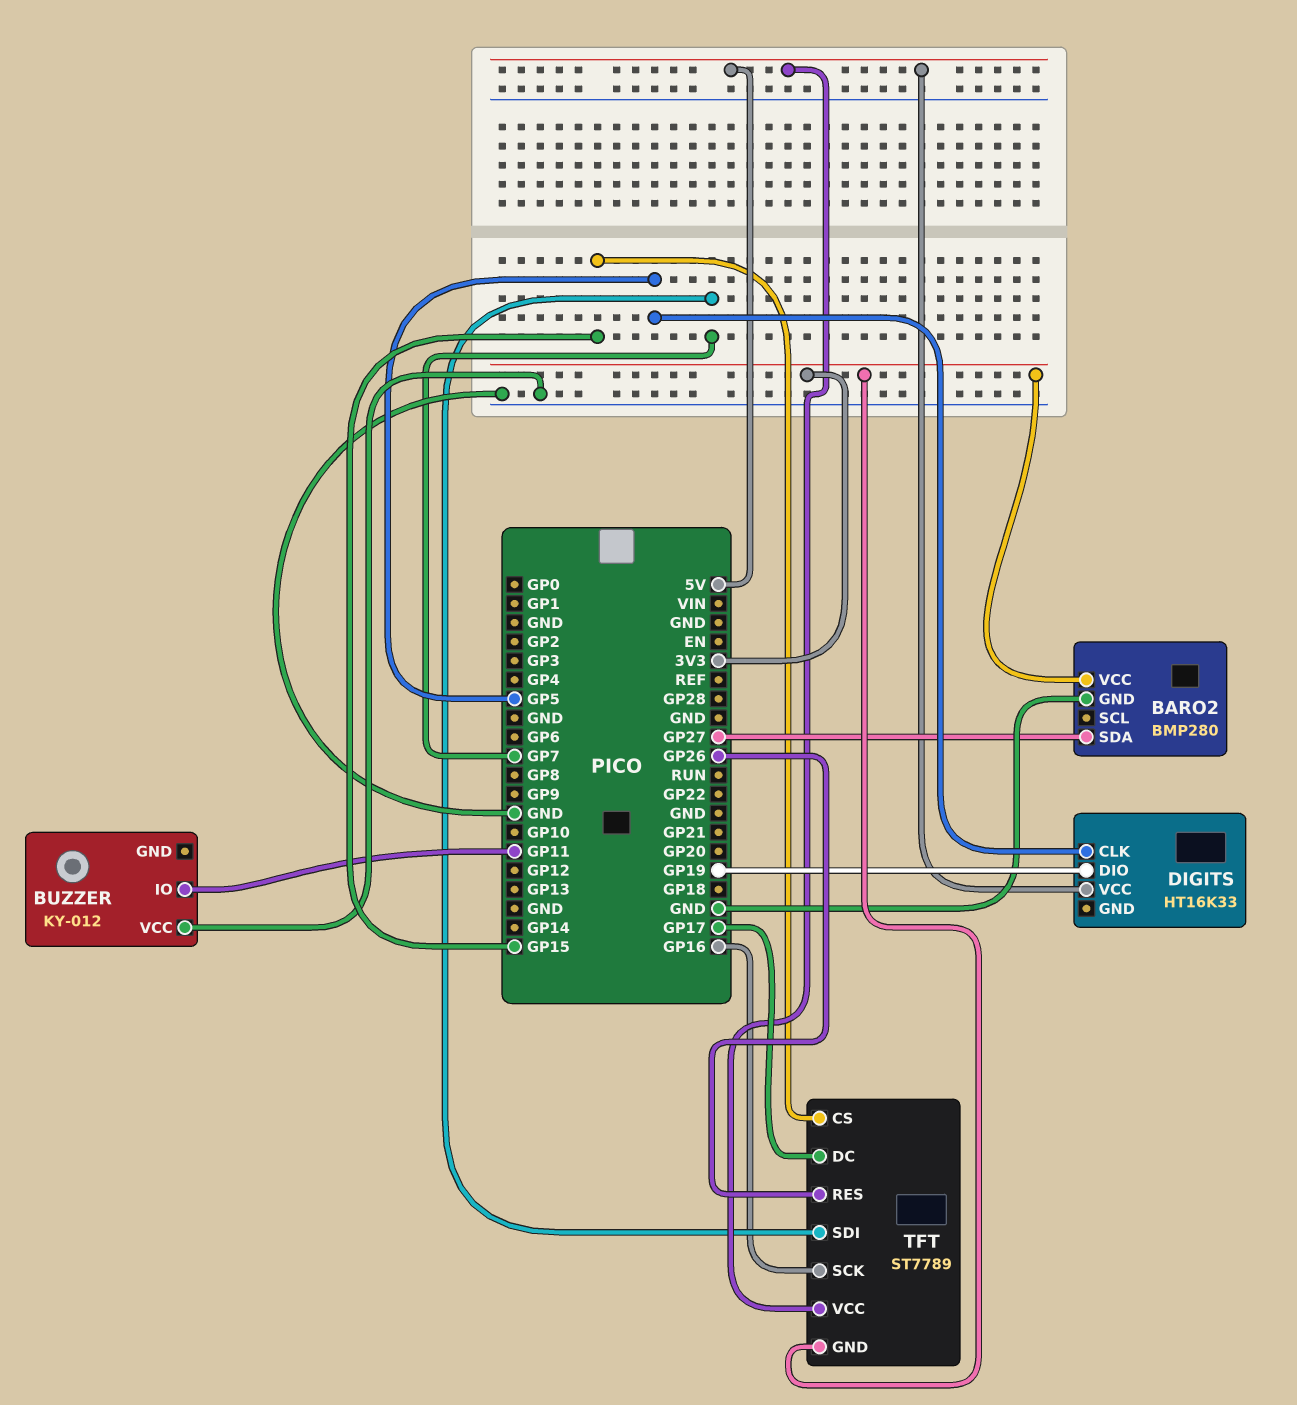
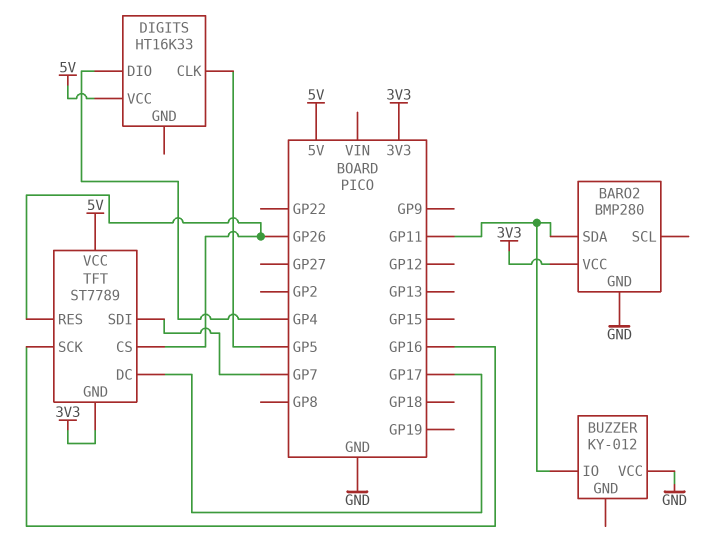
BARO2 pin SDA: GP27 -> GP11
DIGITS pin DIO: GP19 -> GP4
TFT pin CS: GP15 -> GP26

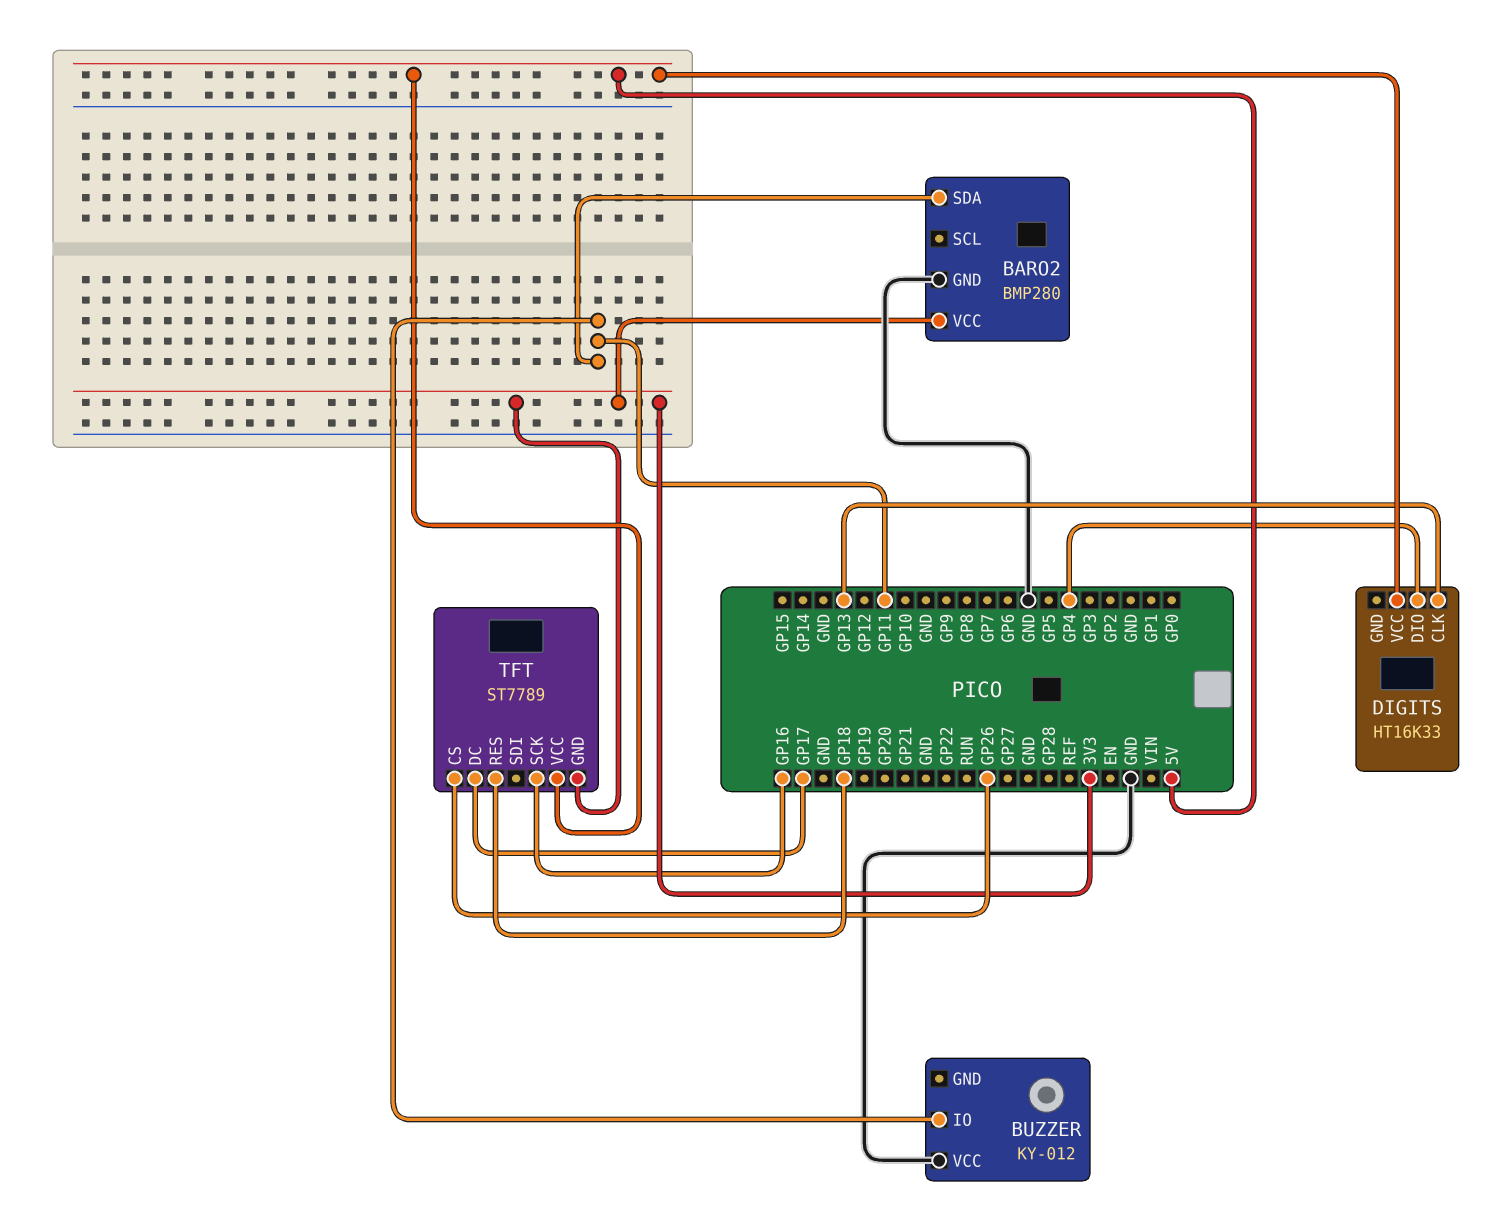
DIGITS pin CLK: GP5 -> GP13
TFT pin RES: GP26 -> GP18
TFT pin SDI: GP7 -> none

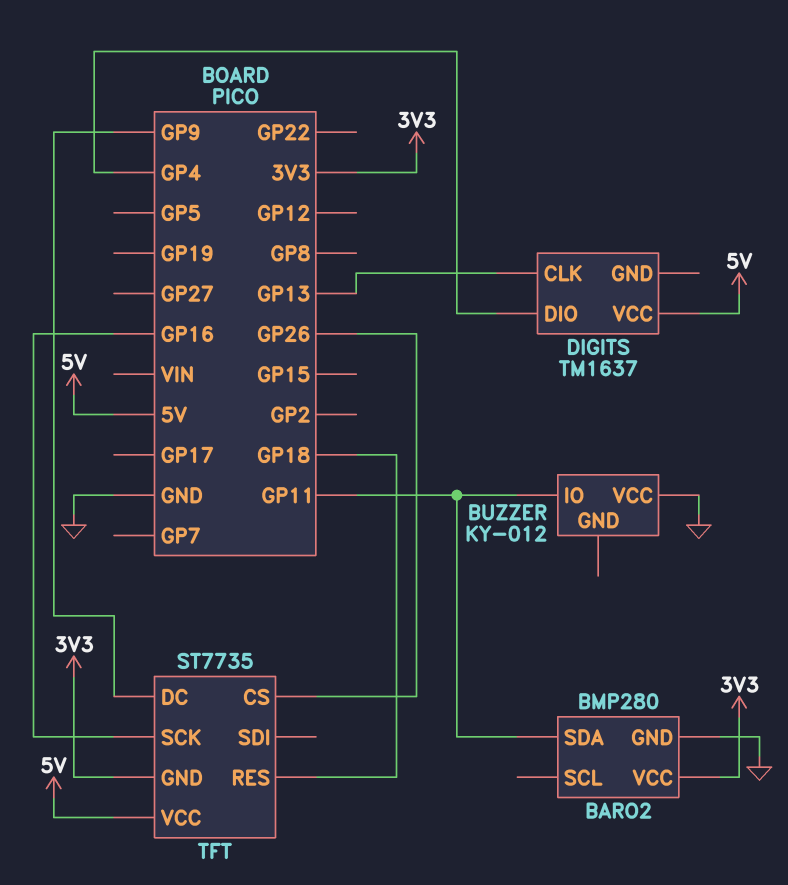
DIGITS: HT16K33 -> TM1637
TFT: ST7789 -> ST7735
TFT pin DC: GP17 -> GP9

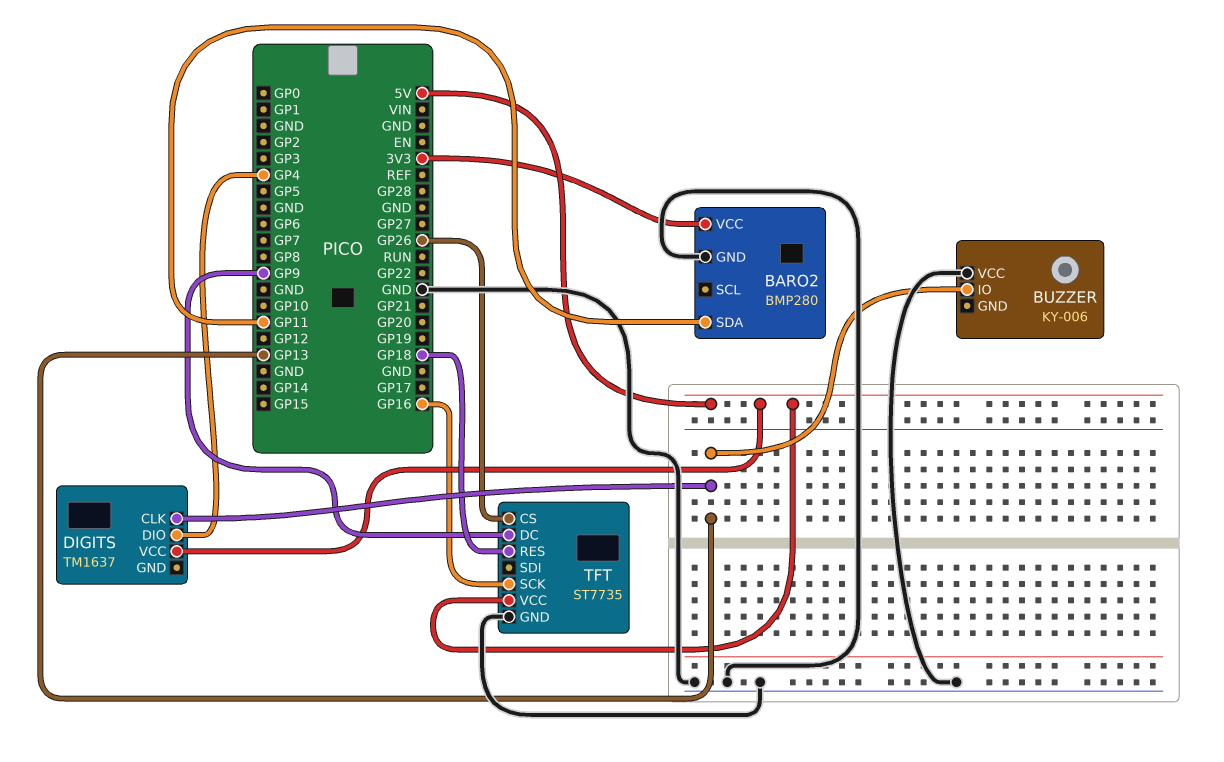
BUZZER: KY-012 -> KY-006
BUZZER pin IO: GP11 -> GP13
TFT pin GND: 3V3 -> GND

